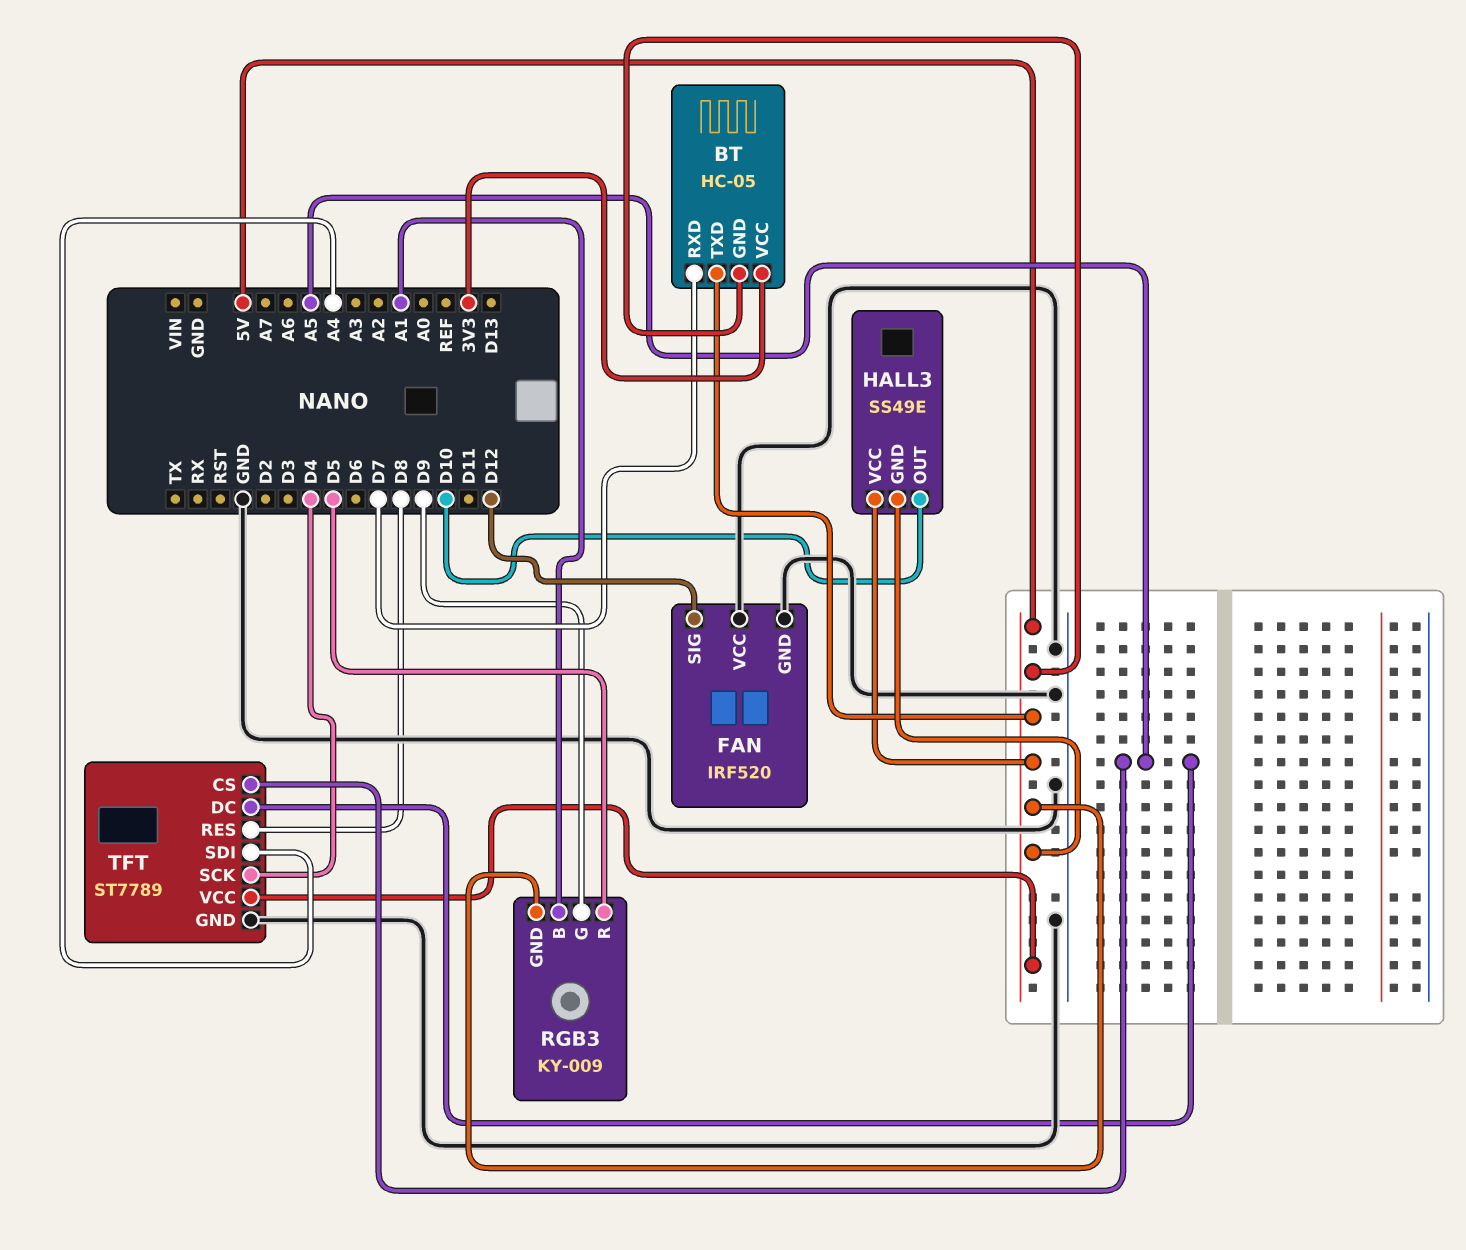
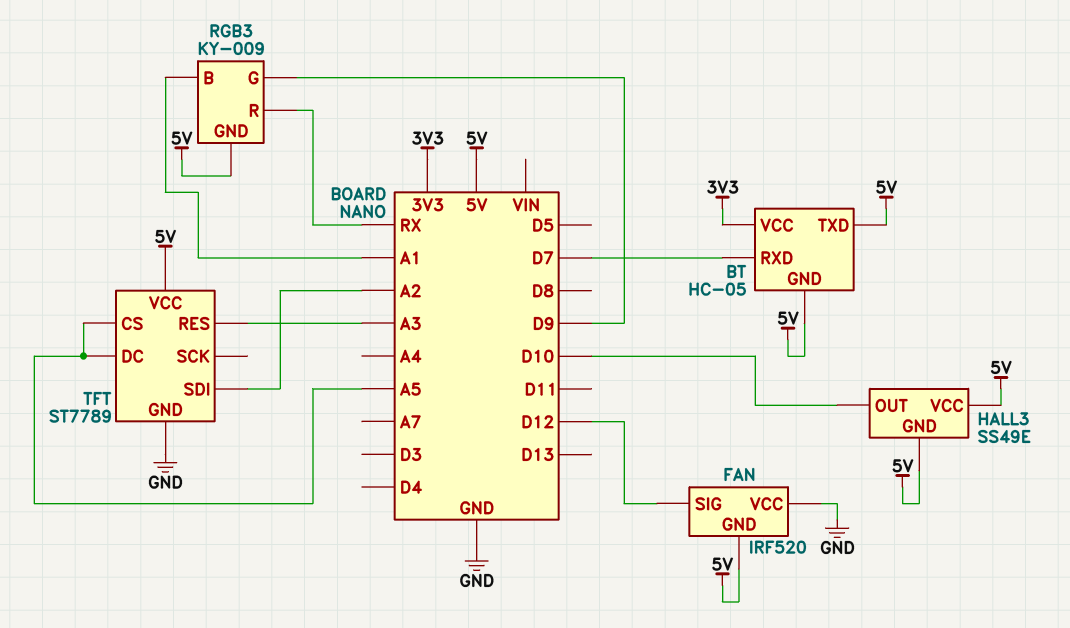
FAN pin GND: GND -> 5V
RGB3 pin R: D5 -> RX
TFT pin RES: D8 -> A3
TFT pin SCK: D4 -> none
TFT pin SDI: A4 -> A2

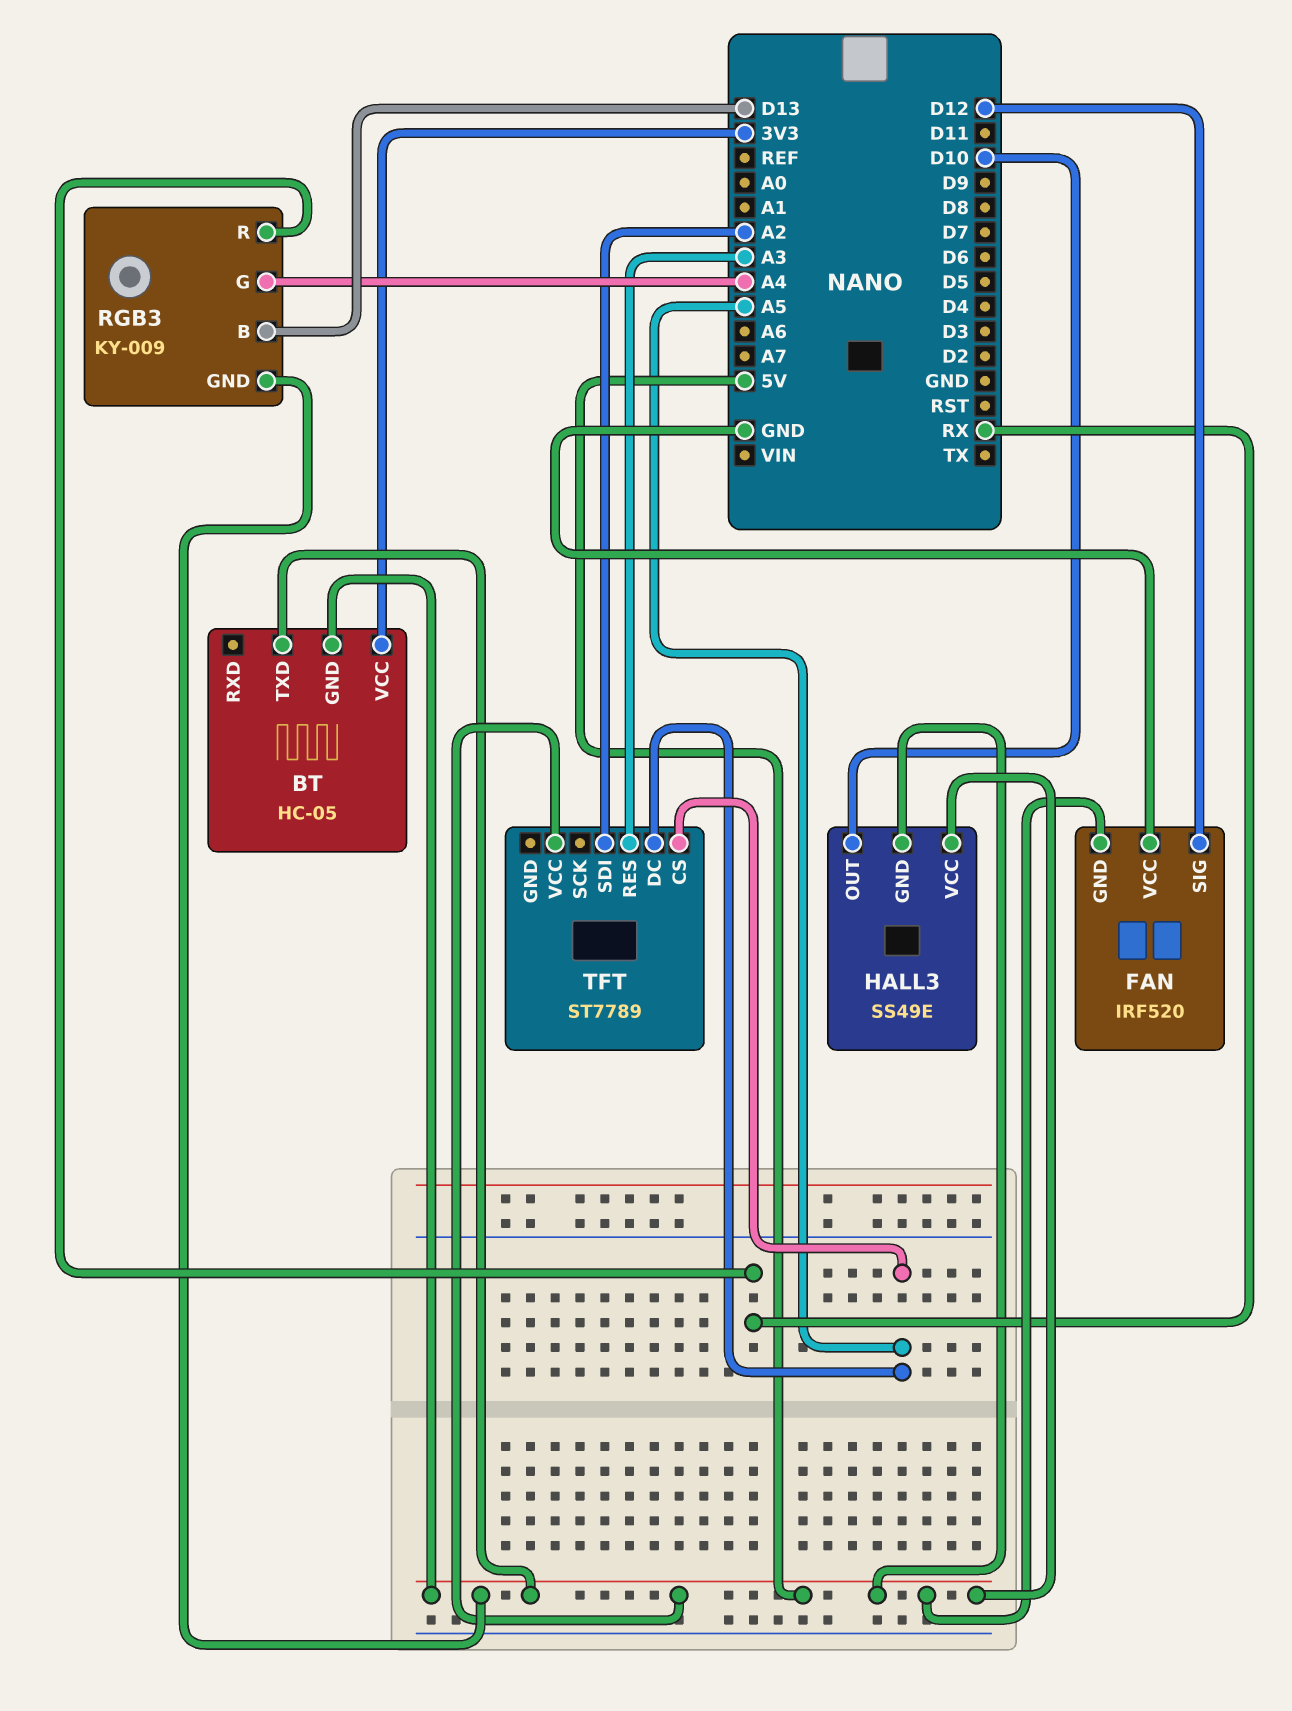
BT pin RXD: D7 -> none
RGB3 pin B: A1 -> D13
RGB3 pin G: D9 -> A4
TFT pin GND: GND -> none

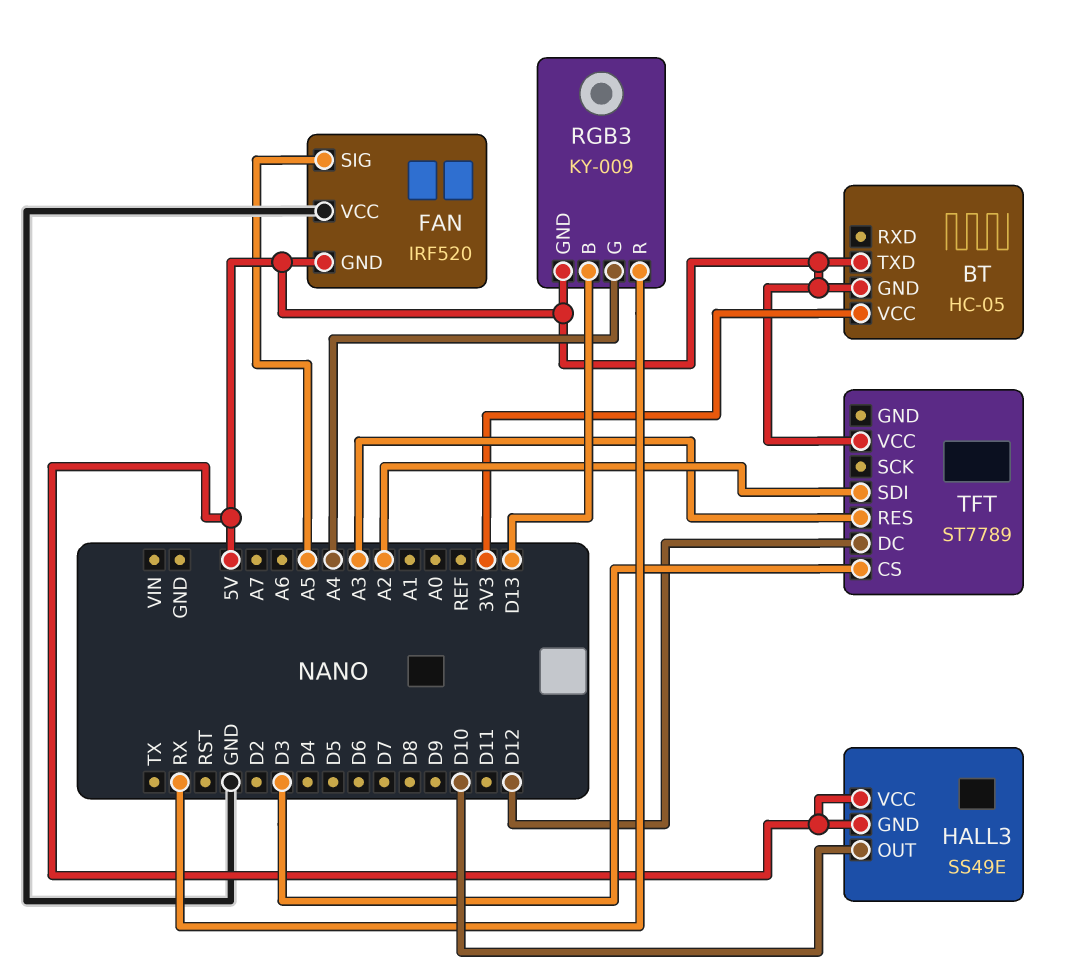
FAN pin SIG: D12 -> A5
TFT pin CS: A5 -> D3
TFT pin DC: A5 -> D12

